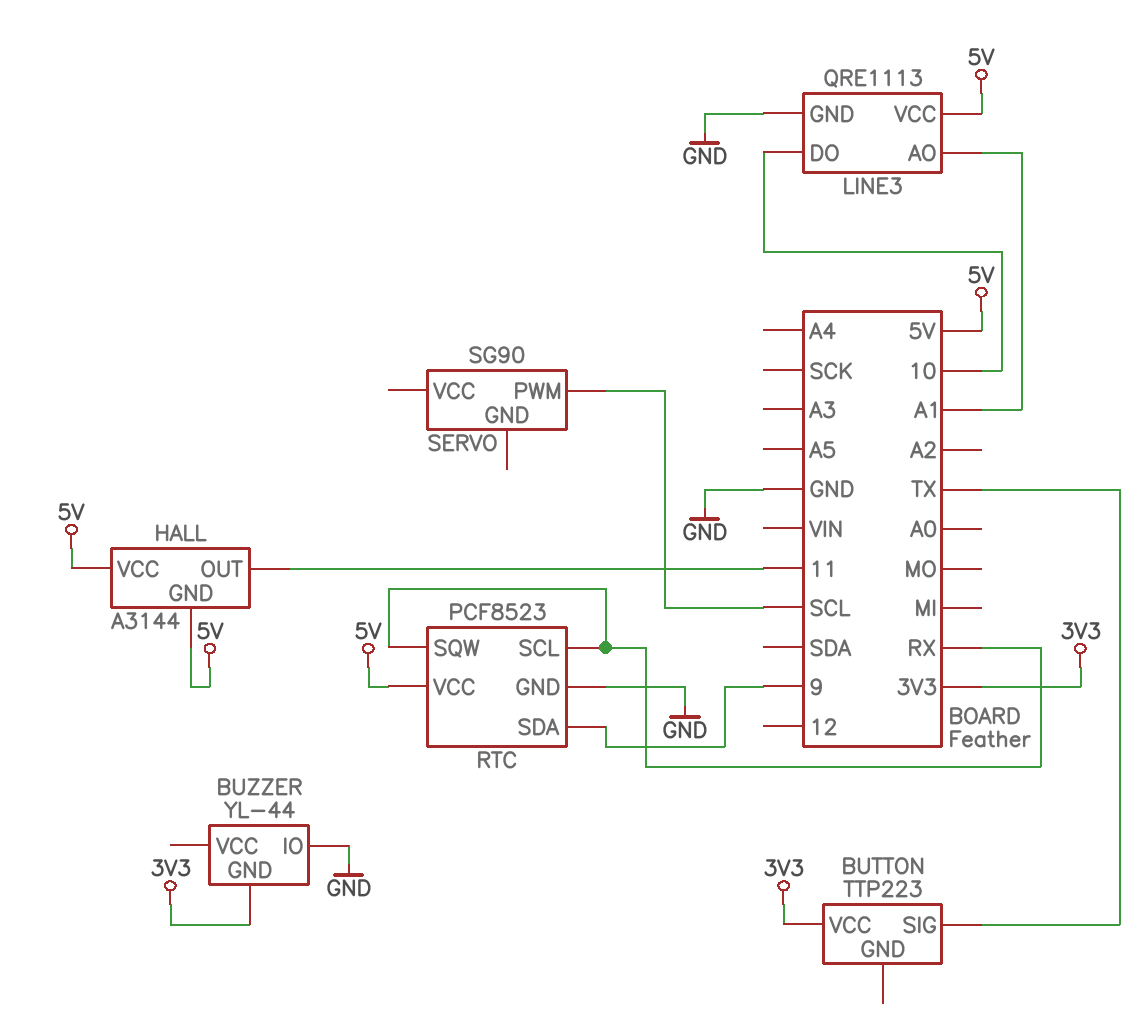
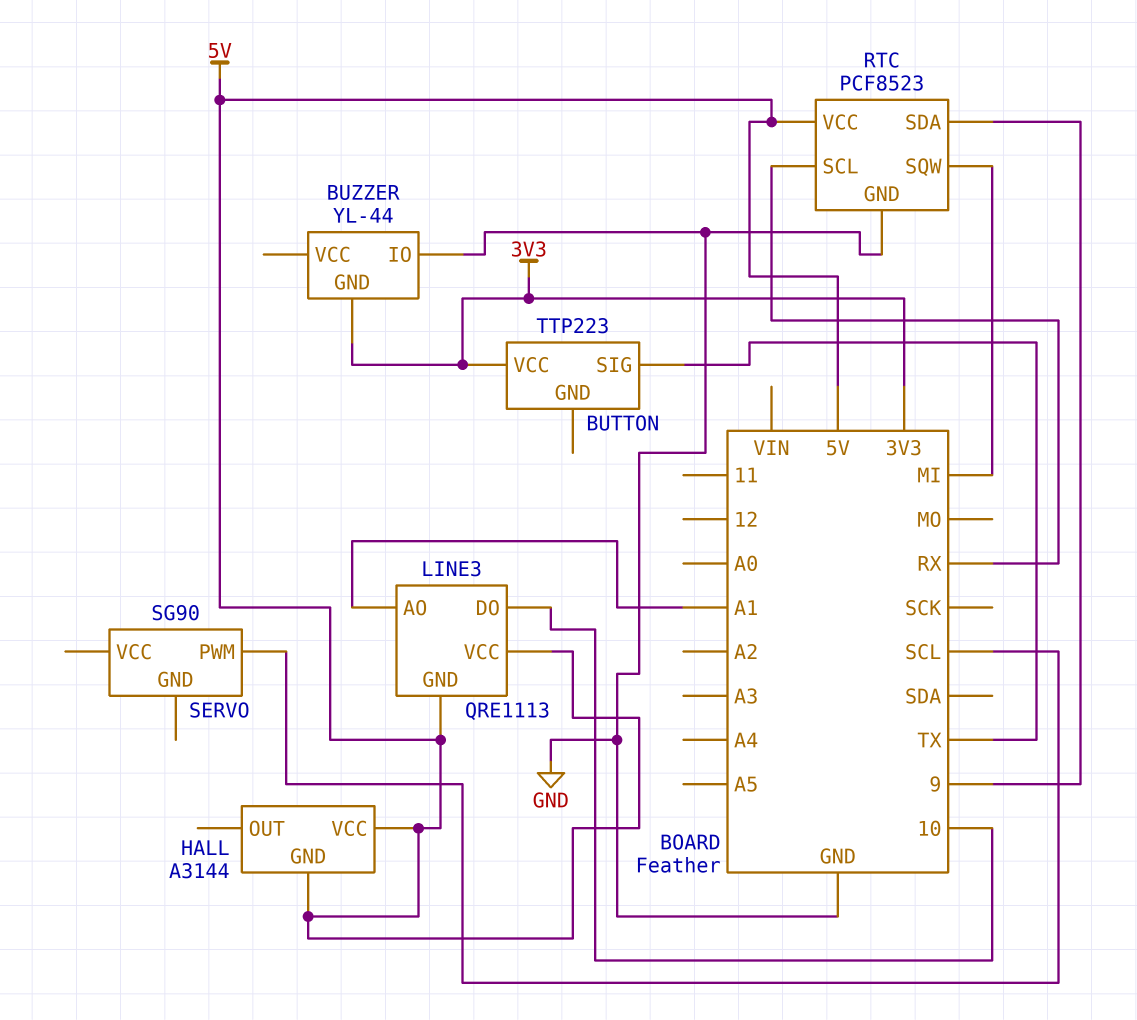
HALL pin OUT: 11 -> none
LINE3 pin GND: GND -> 5V
RTC pin SQW: RX -> MI

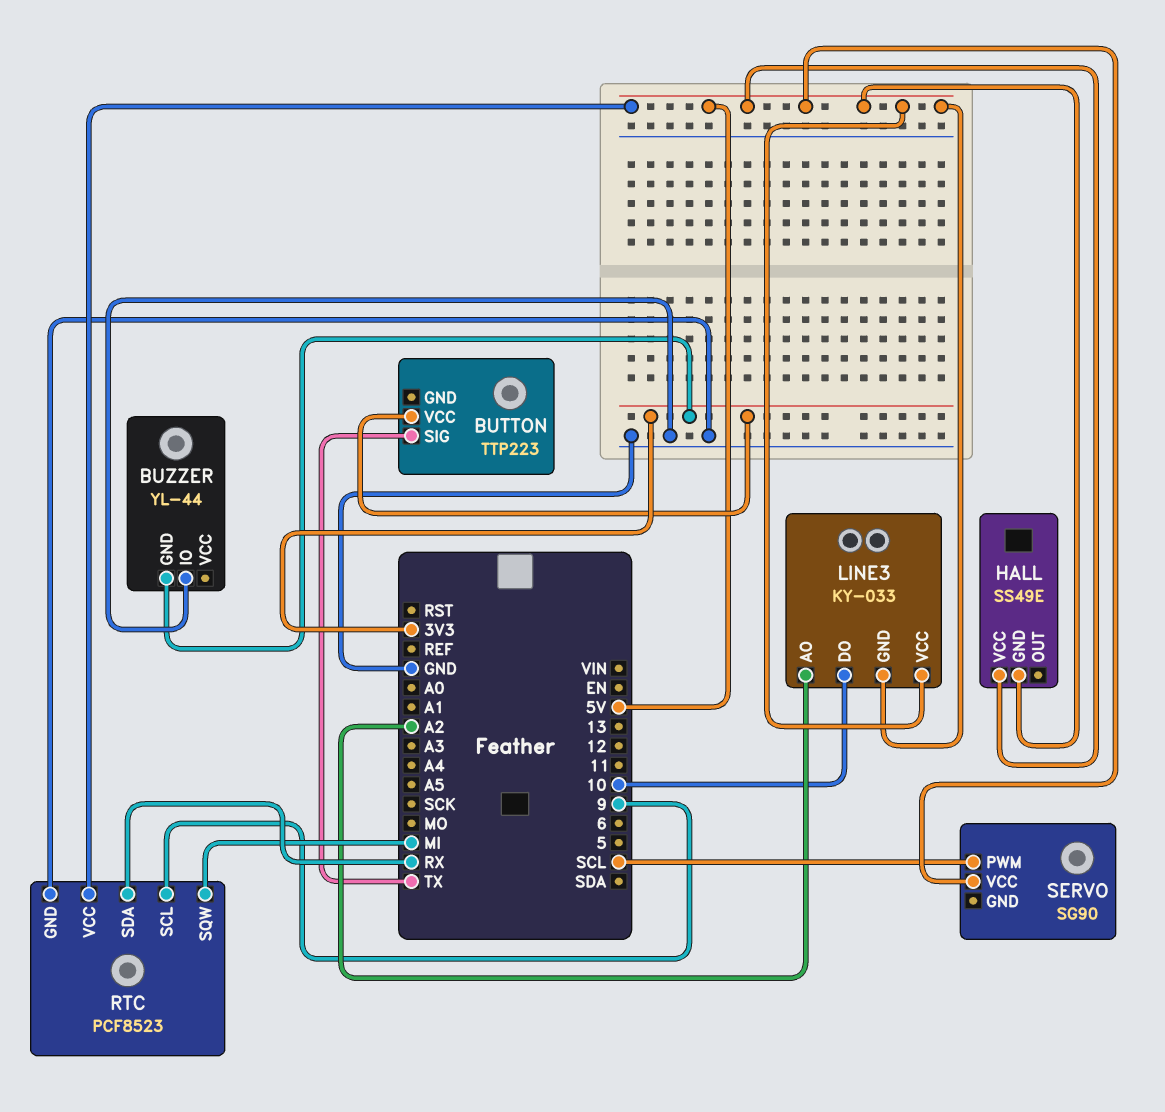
HALL: A3144 -> SS49E
LINE3: QRE1113 -> KY-033
LINE3 pin AO: A1 -> A2
RTC pin SCL: RX -> 9
RTC pin SDA: 9 -> RX
SERVO pin VCC: none -> 5V

